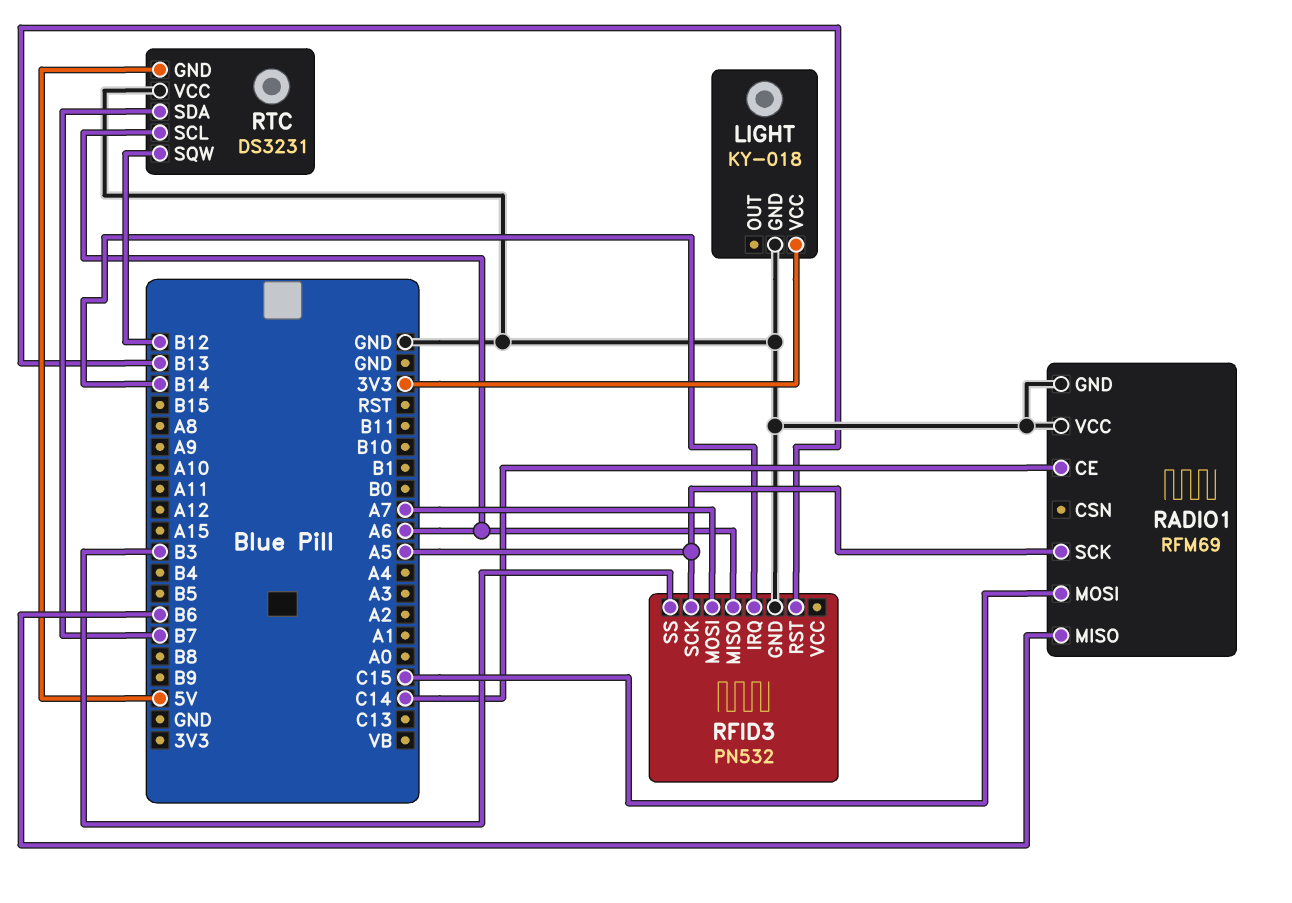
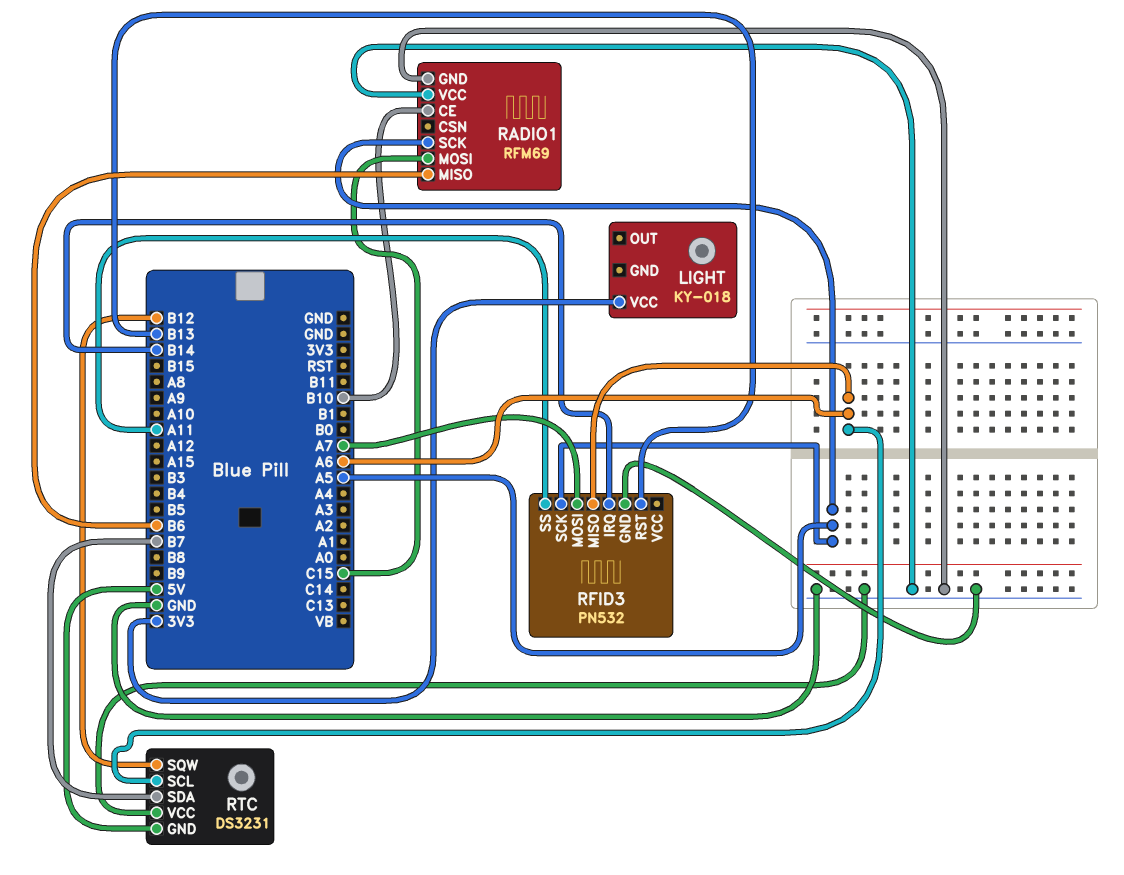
LIGHT pin GND: GND -> none
RADIO1 pin CE: C14 -> B10
RFID3 pin SS: B3 -> A11

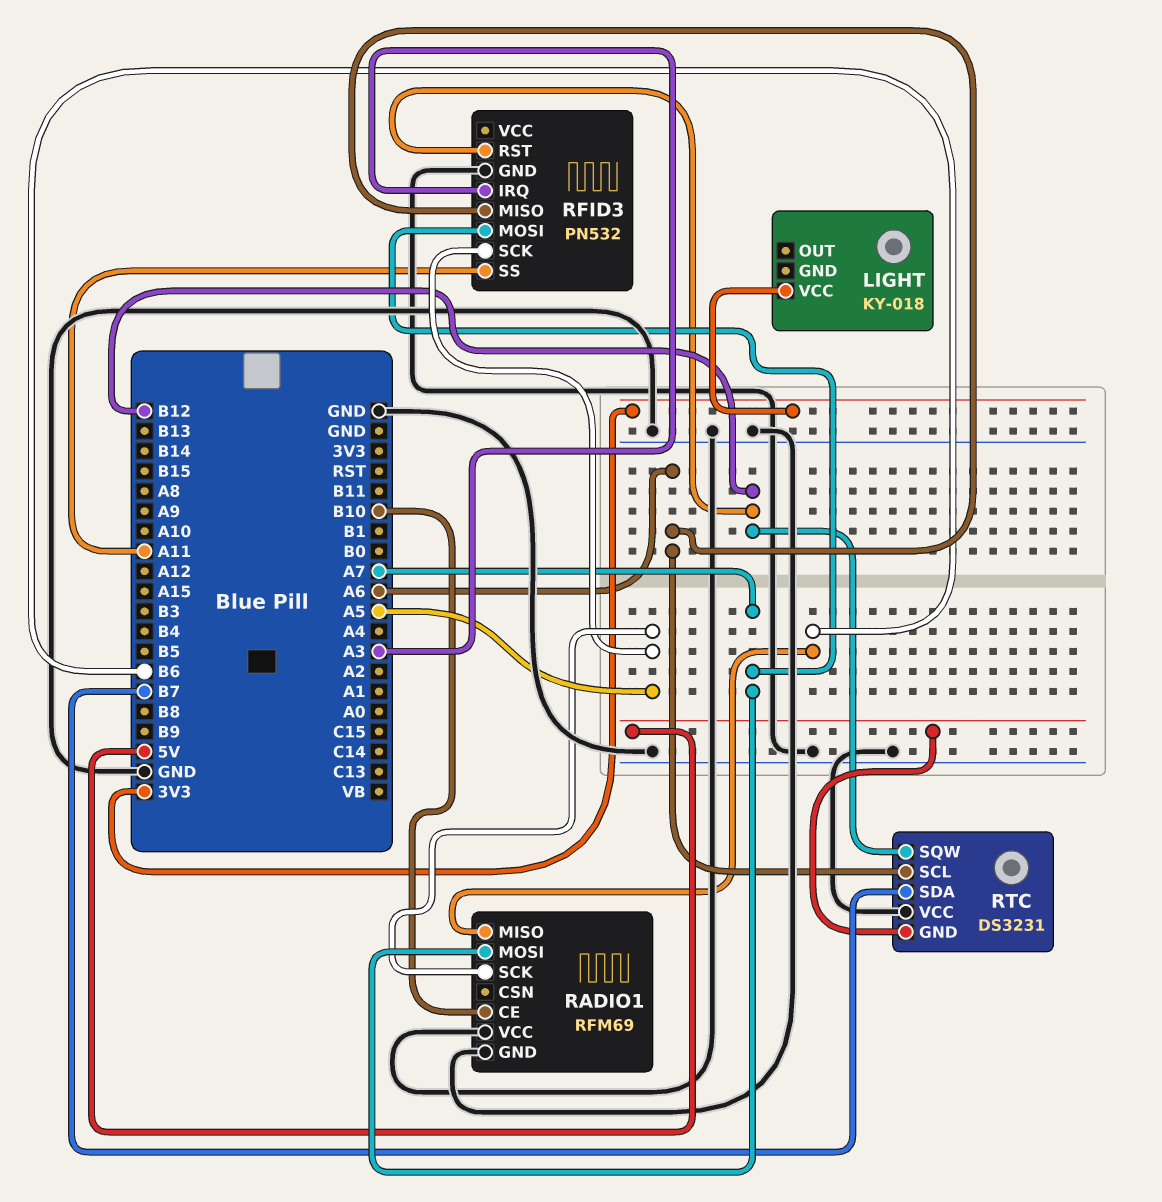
RADIO1 pin MOSI: C15 -> A7
RFID3 pin IRQ: B14 -> A3
RFID3 pin RST: B13 -> B12

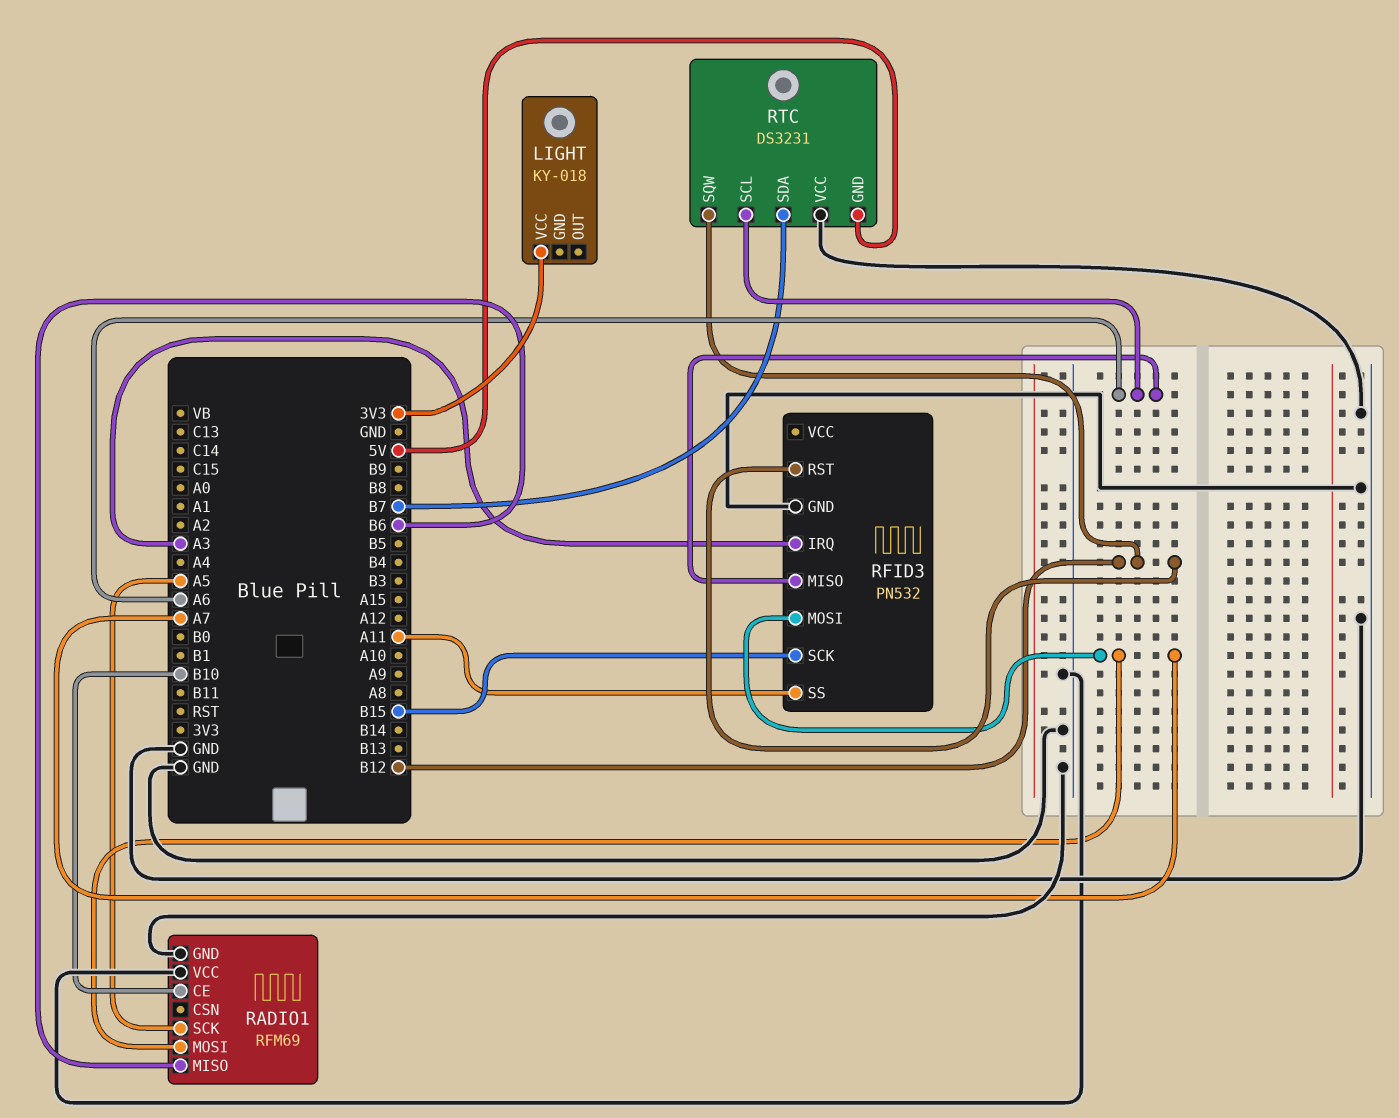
RFID3 pin SCK: A5 -> B15

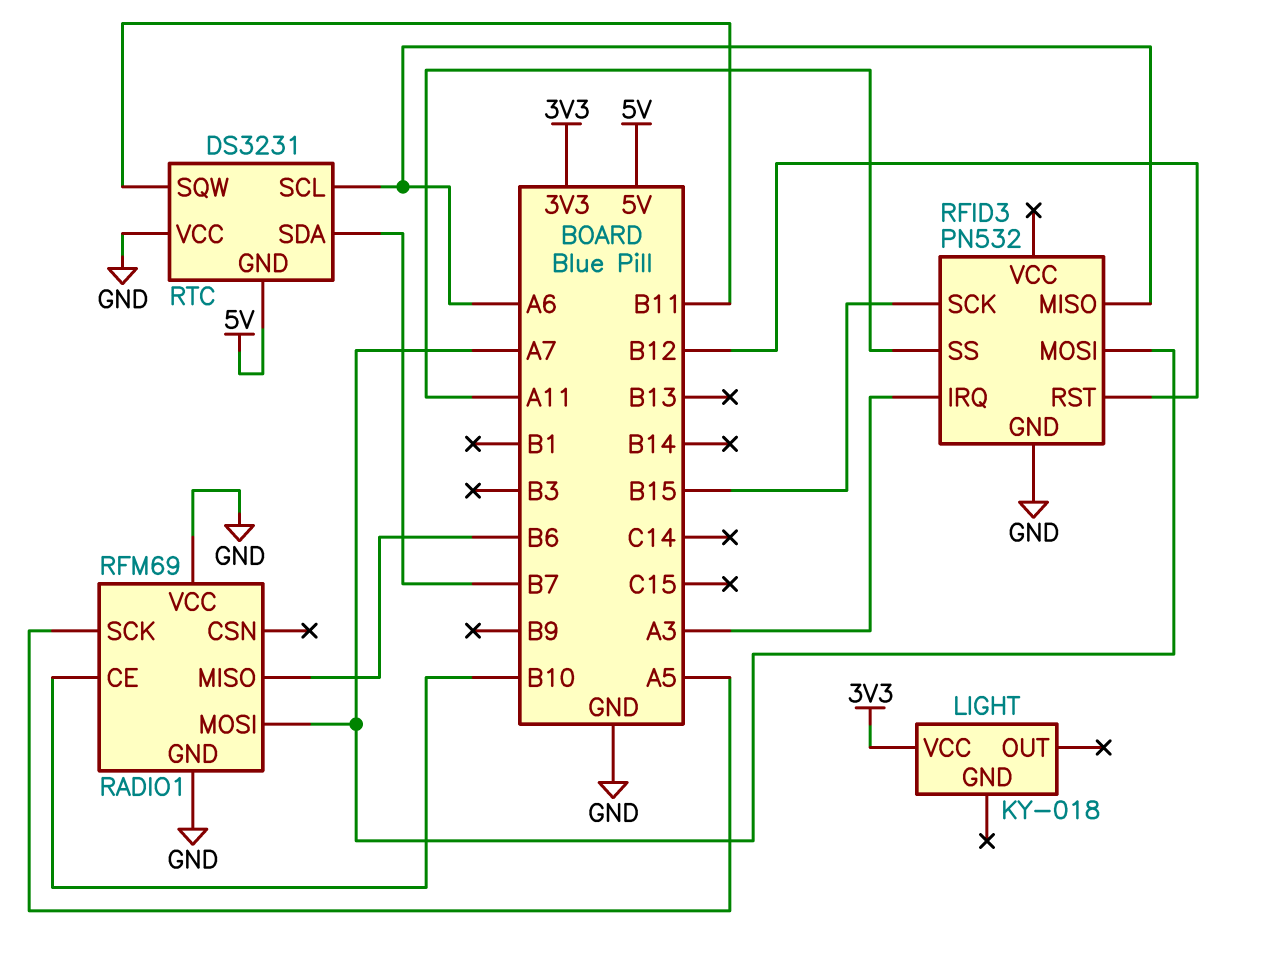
RTC pin SQW: B12 -> B11

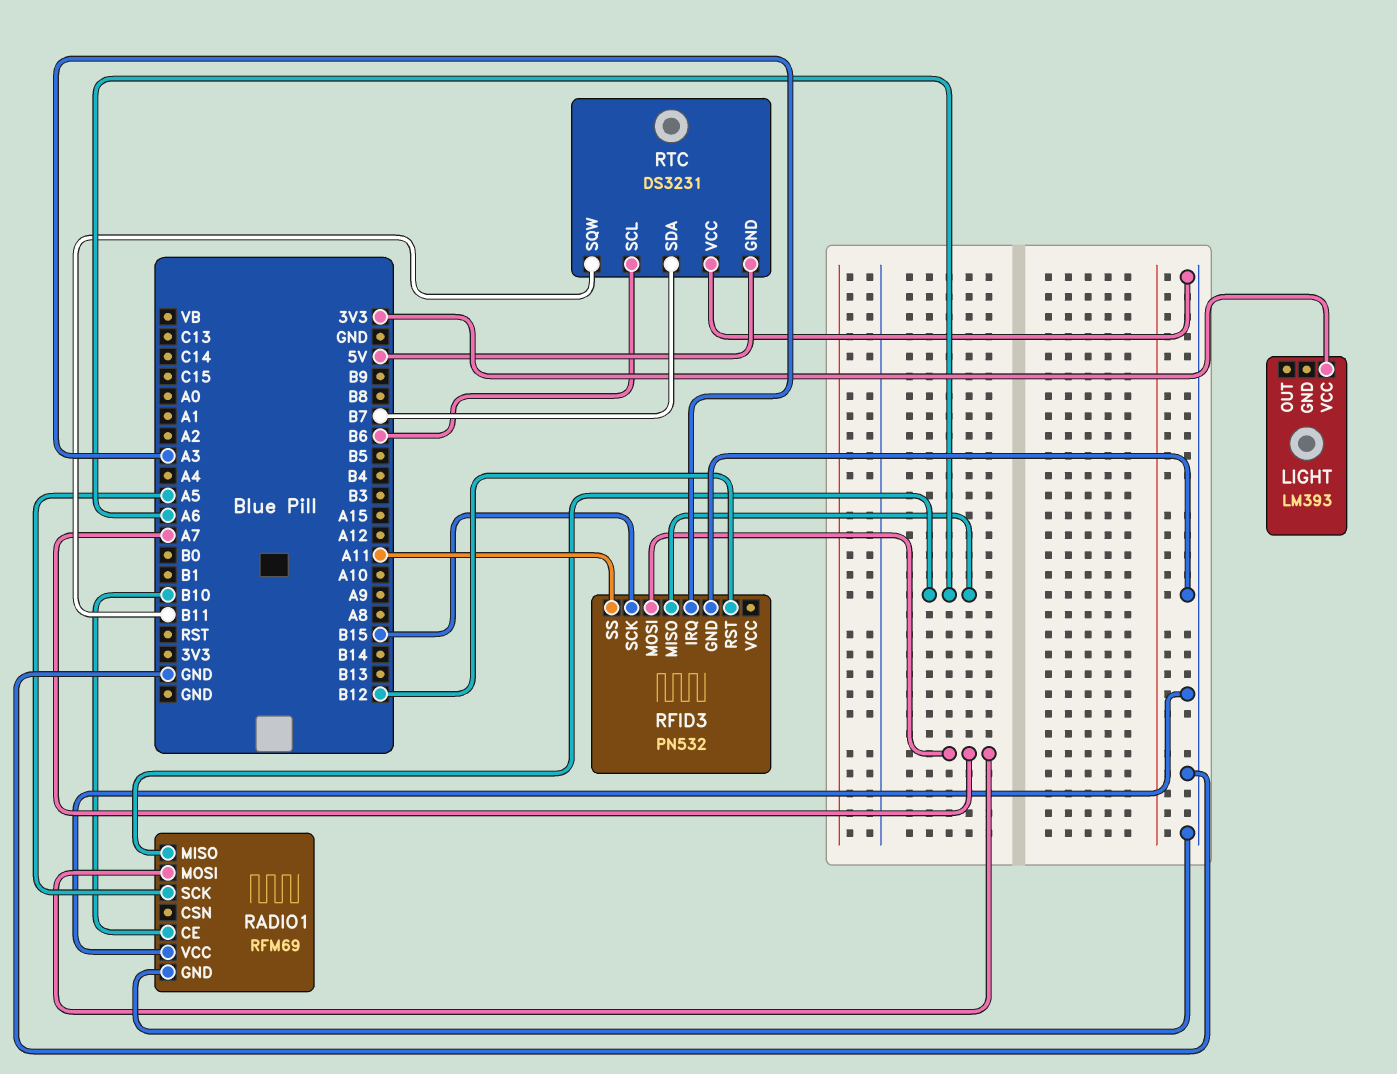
LIGHT: KY-018 -> LM393
RADIO1 pin MISO: B6 -> A6
RTC pin SCL: A6 -> B6

